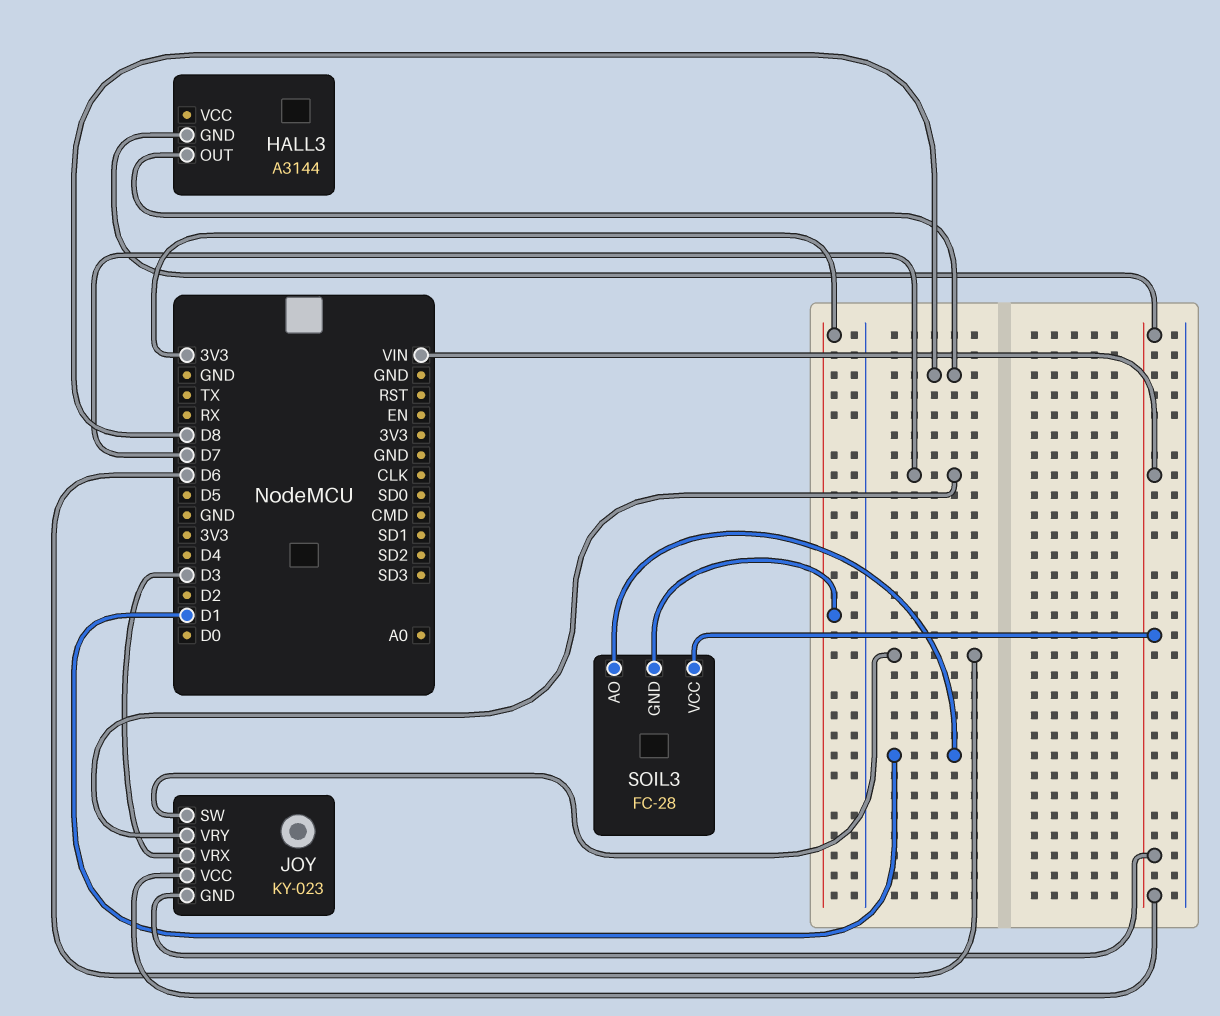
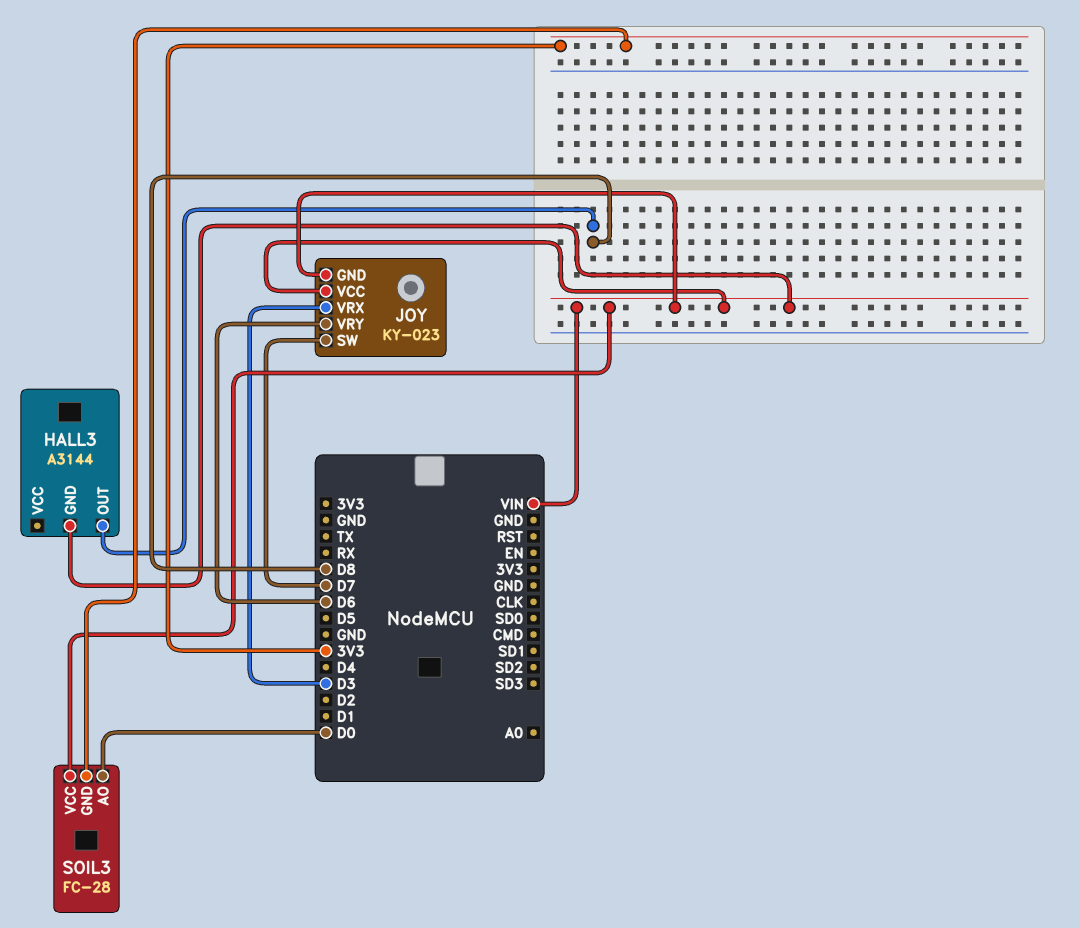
JOY pin SW: D6 -> D7
JOY pin VRY: D7 -> D6
SOIL3 pin AO: D1 -> D0

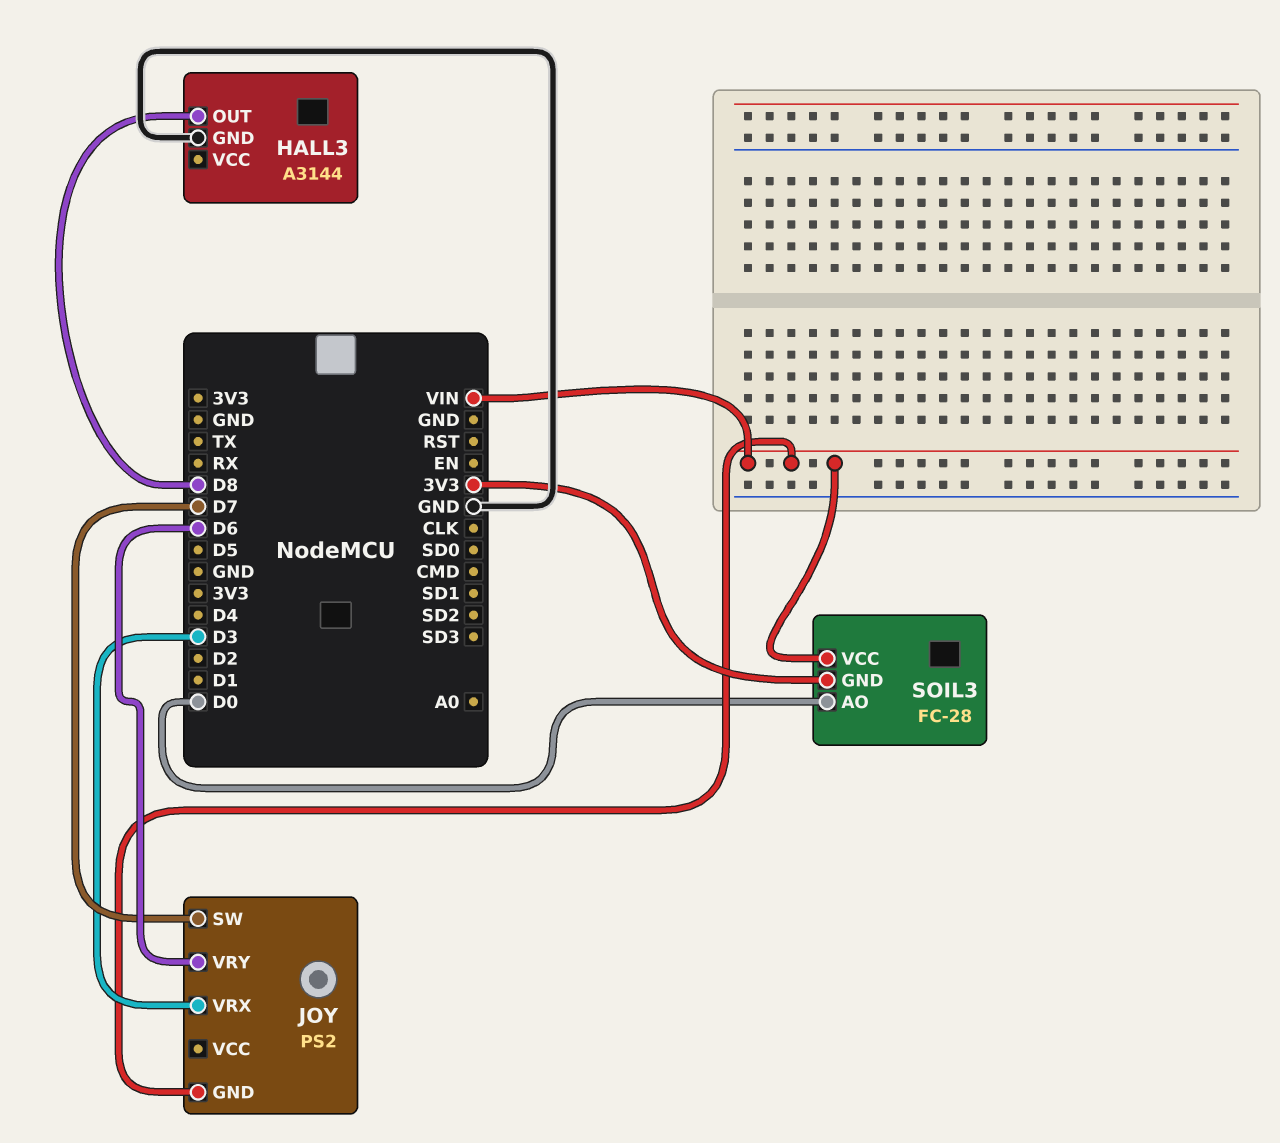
HALL3 pin GND: VIN -> GND
JOY: KY-023 -> PS2
JOY pin VCC: VIN -> none

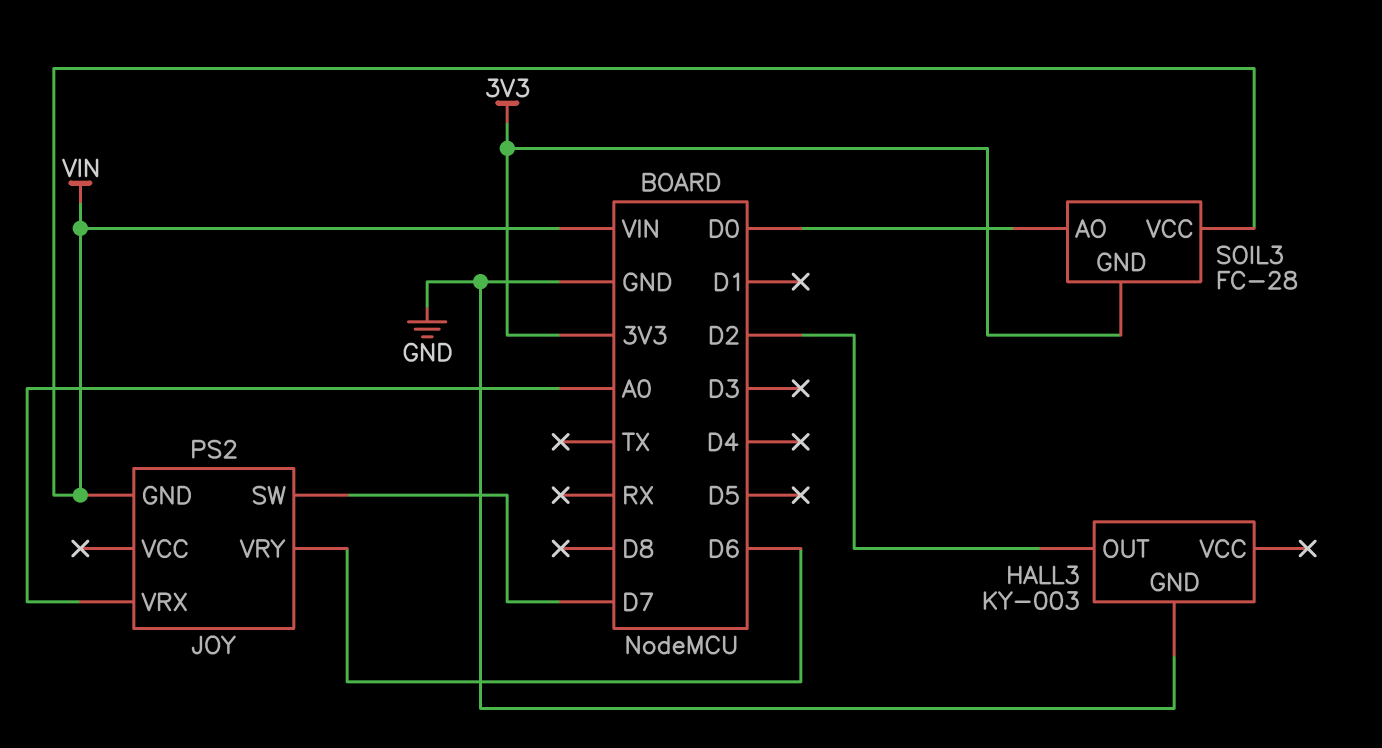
HALL3: A3144 -> KY-003
HALL3 pin OUT: D8 -> D2
JOY pin VRX: D3 -> A0

